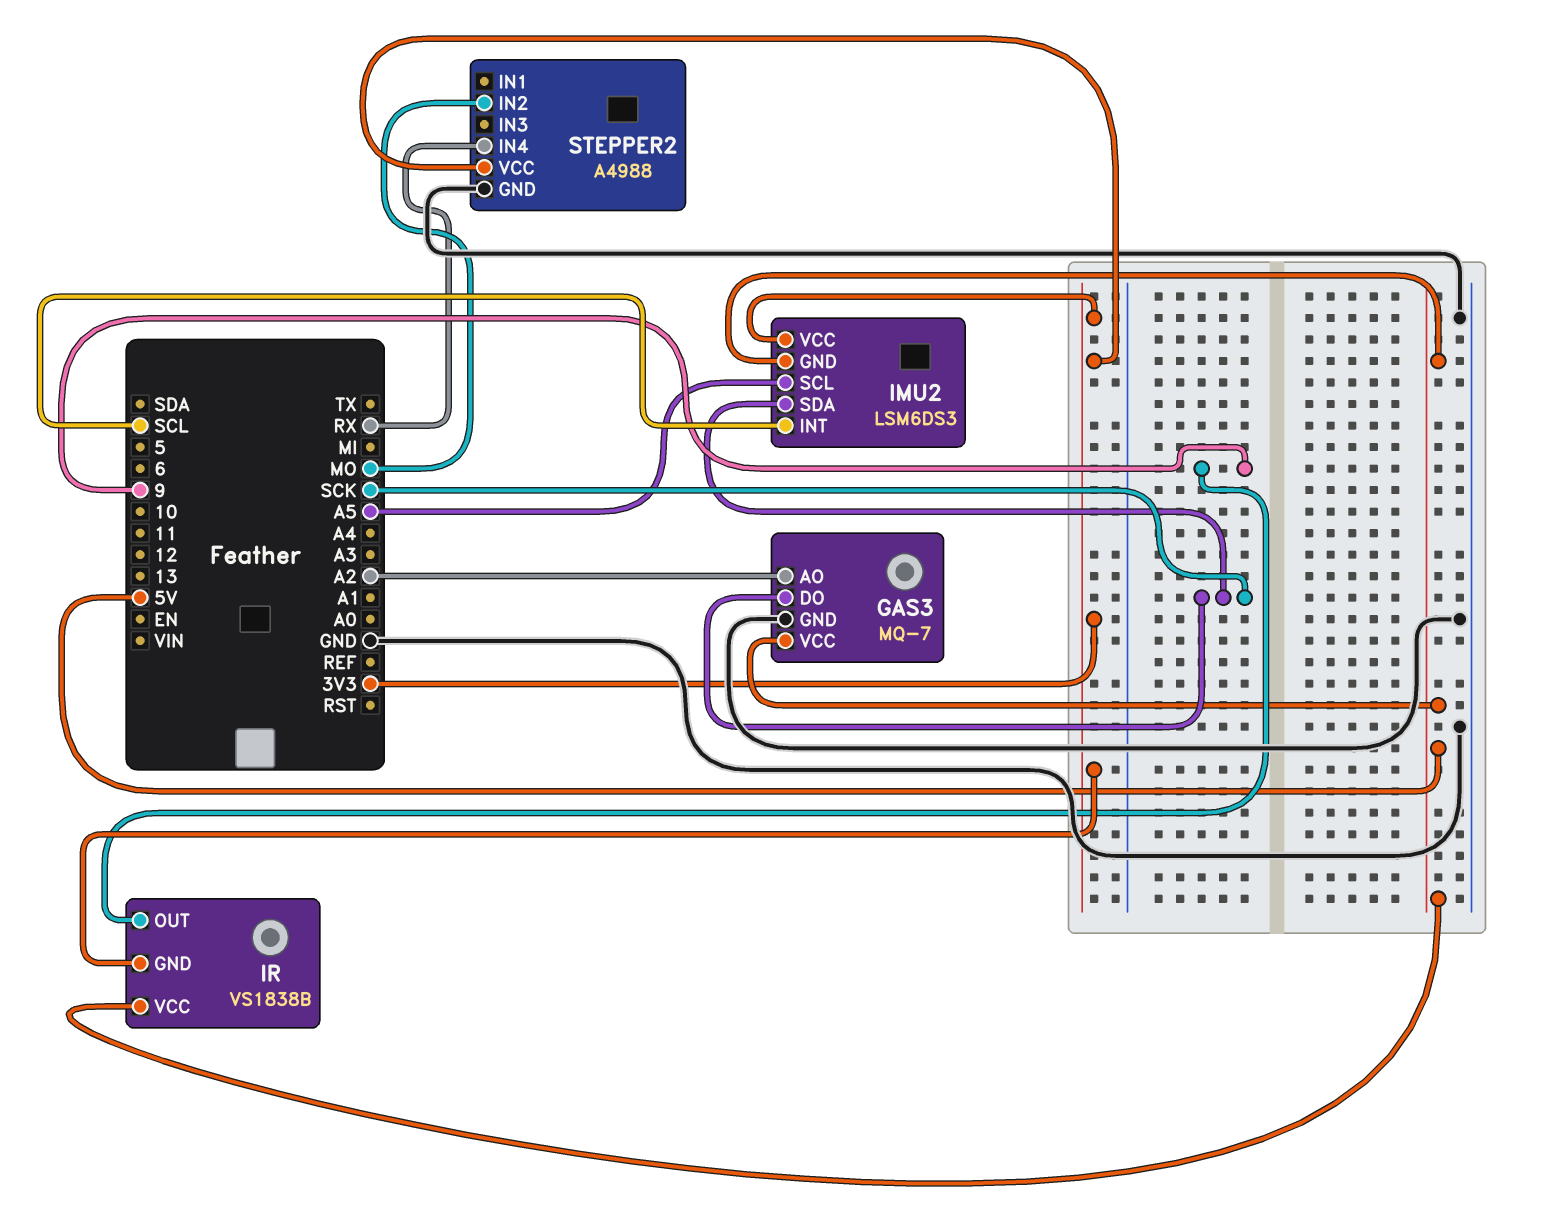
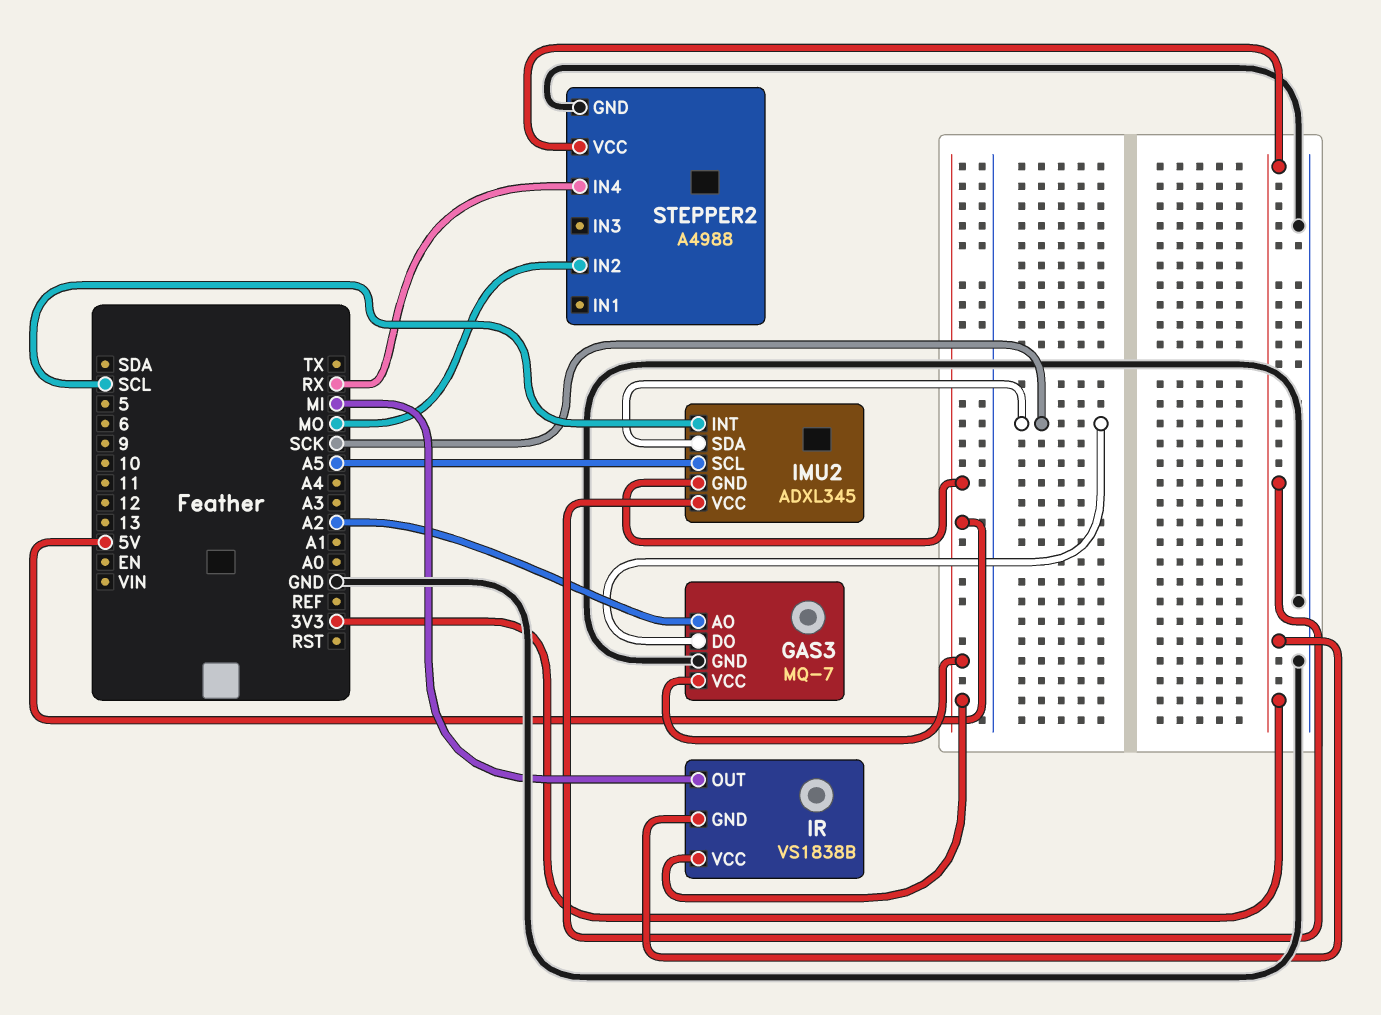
IMU2: LSM6DS3 -> ADXL345
IR pin OUT: 9 -> MI

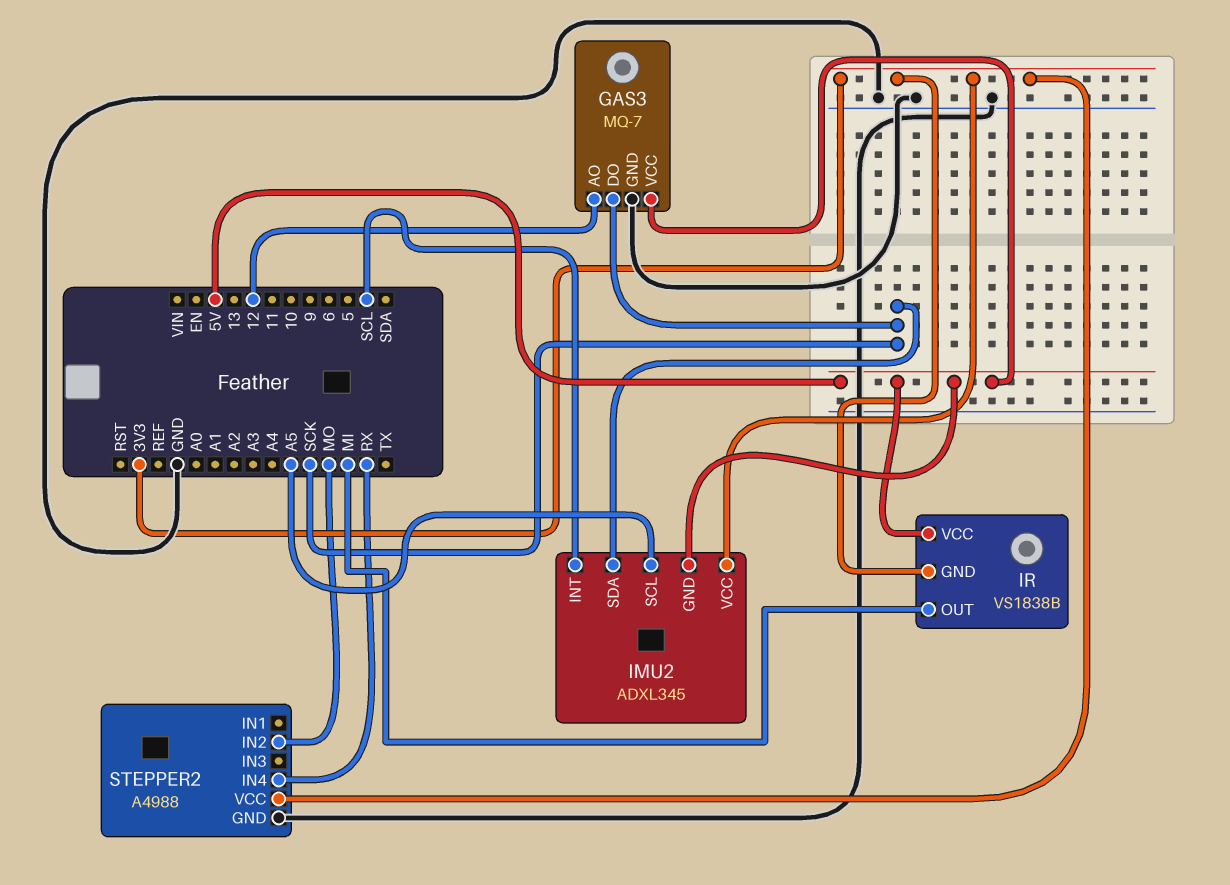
GAS3 pin AO: A2 -> 12

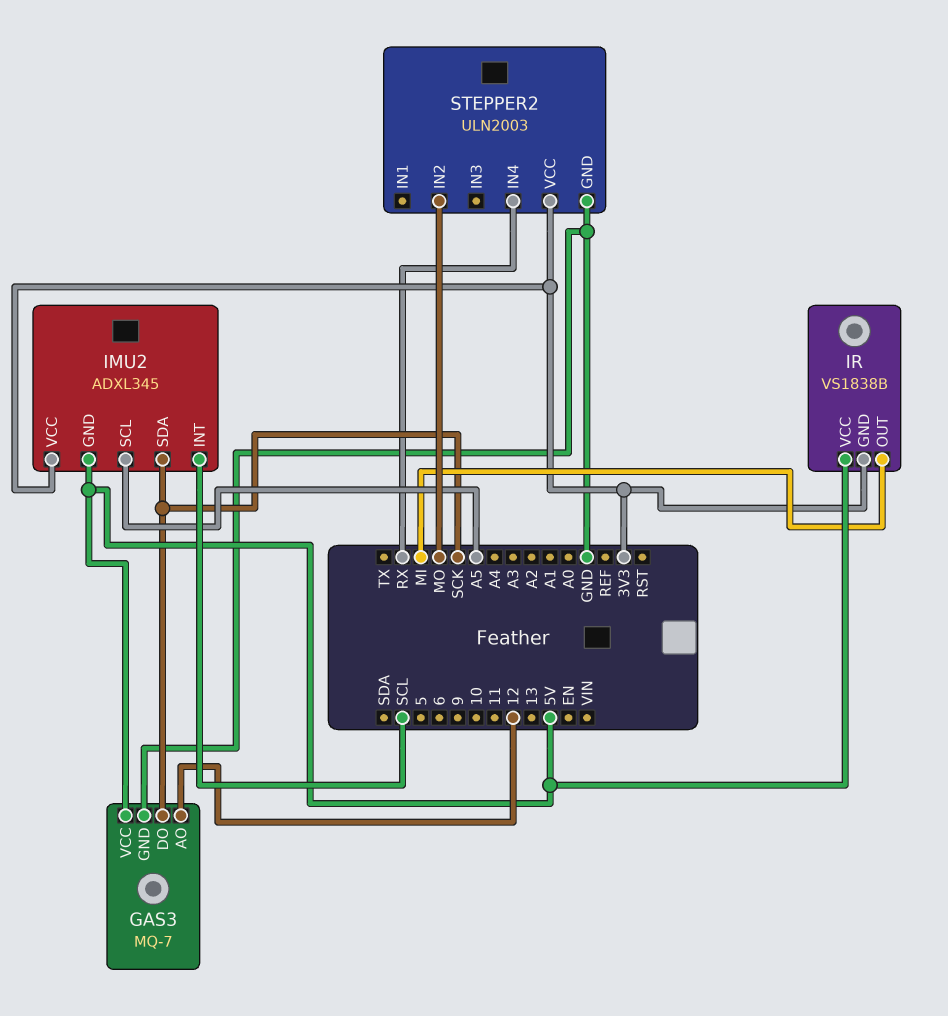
STEPPER2: A4988 -> ULN2003

